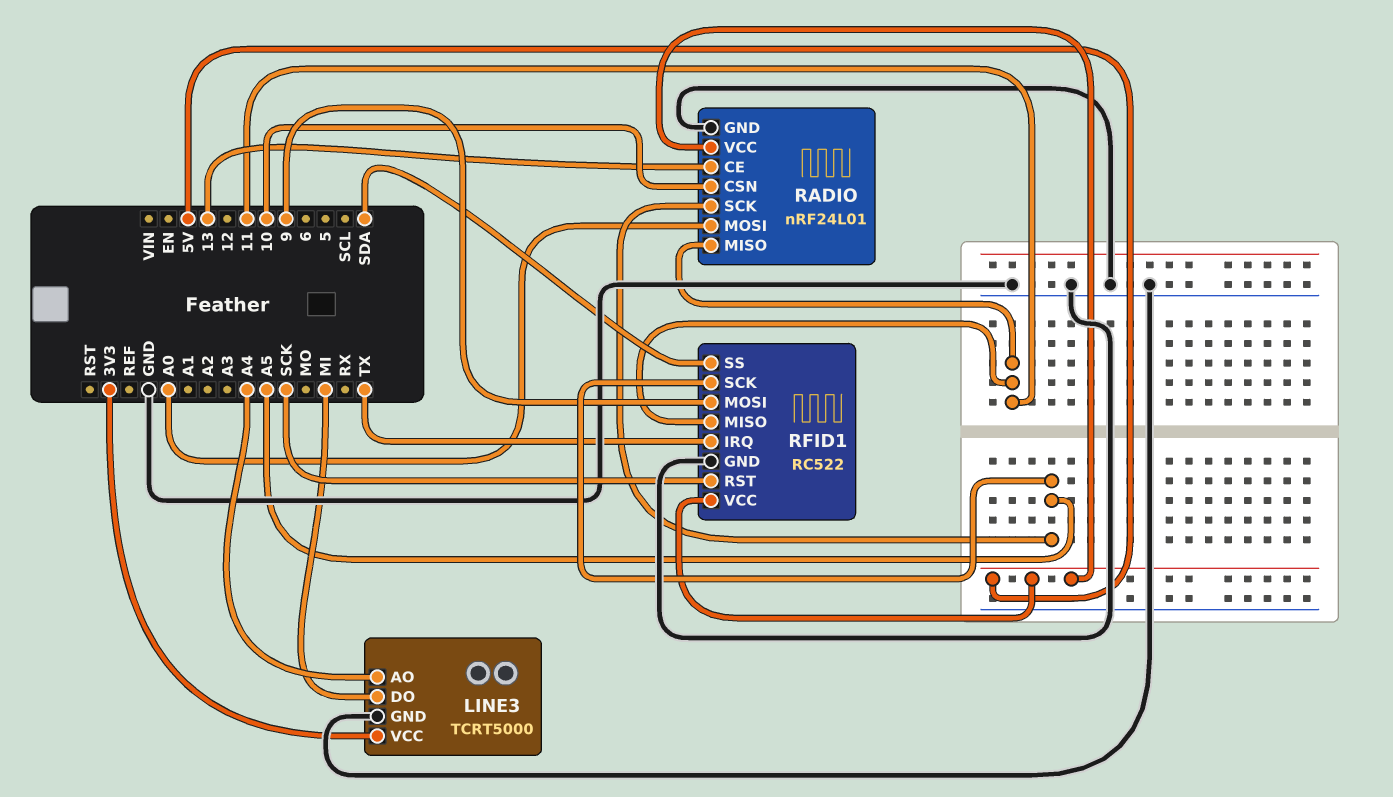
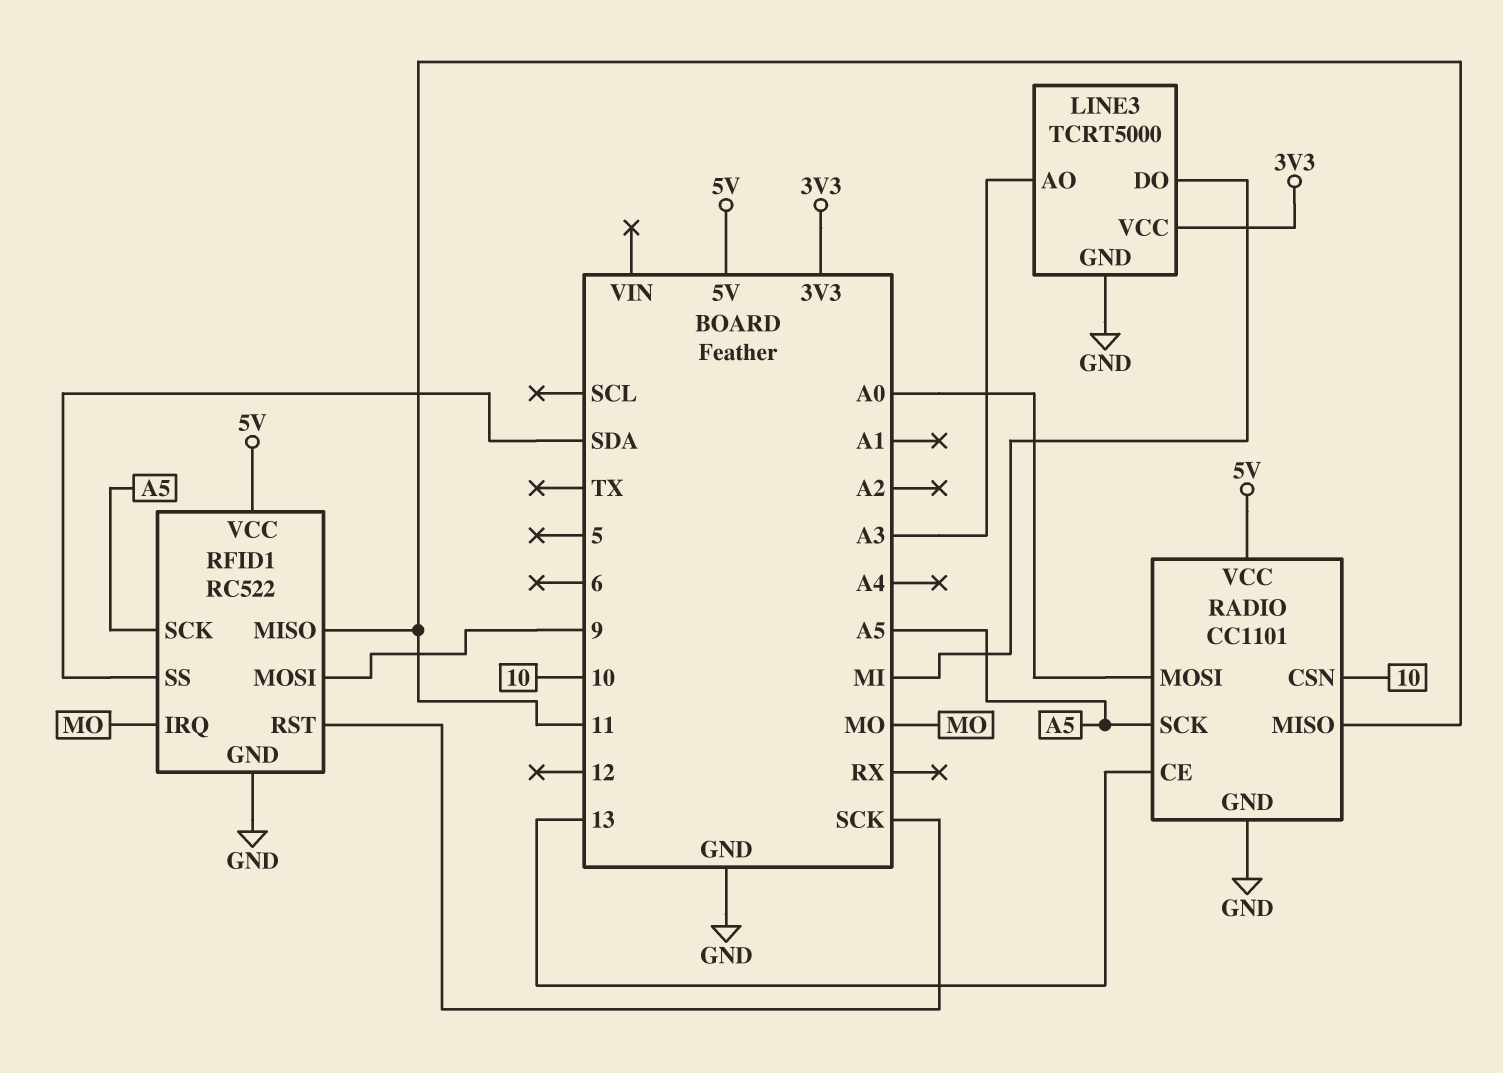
LINE3 pin AO: A4 -> A3
RADIO: nRF24L01 -> CC1101
RFID1 pin IRQ: TX -> MO

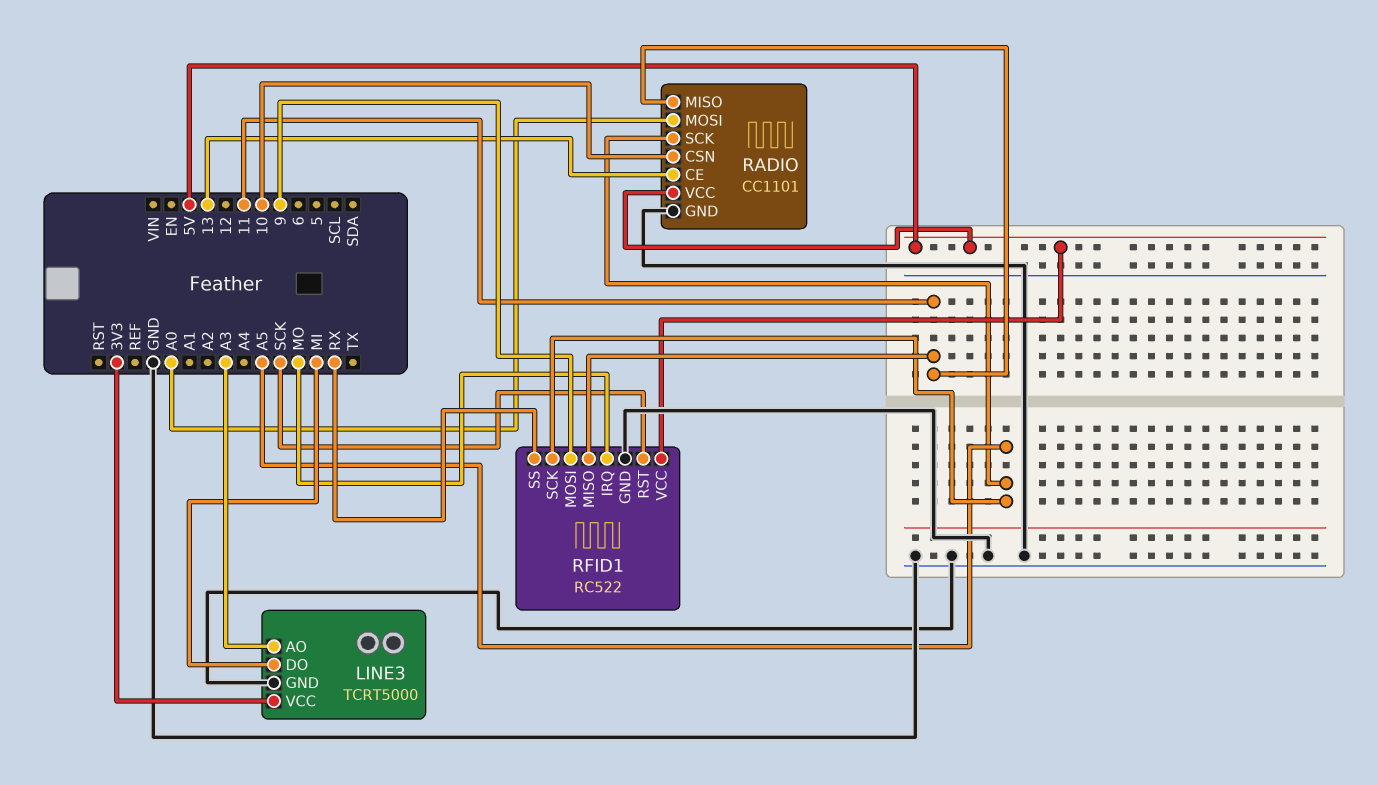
RFID1 pin SS: SDA -> RX

